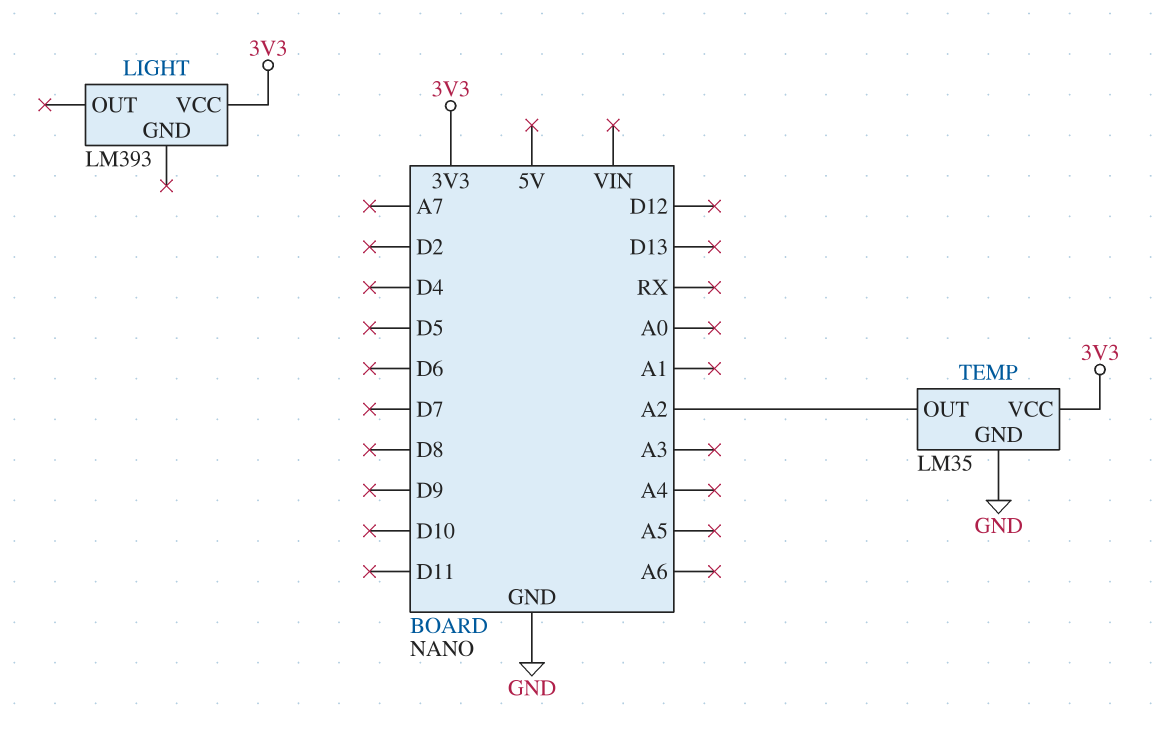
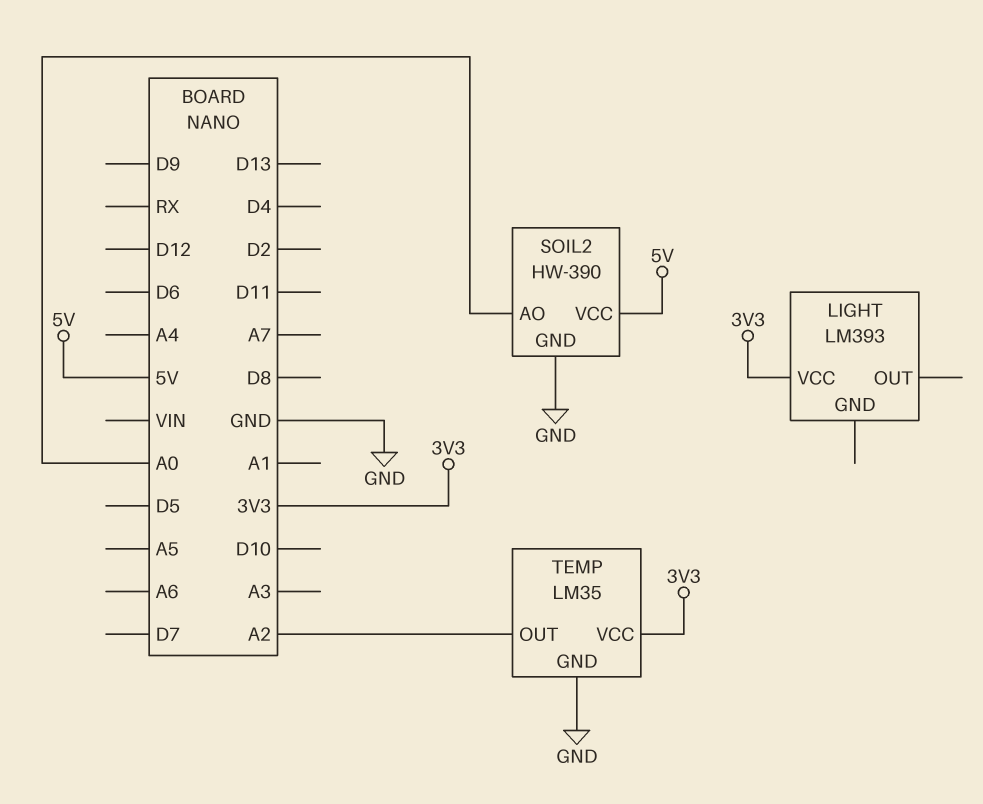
SOIL2: none -> HW-390
SOIL2 pin AO: none -> A0
SOIL2 pin GND: none -> GND
SOIL2 pin VCC: none -> 5V

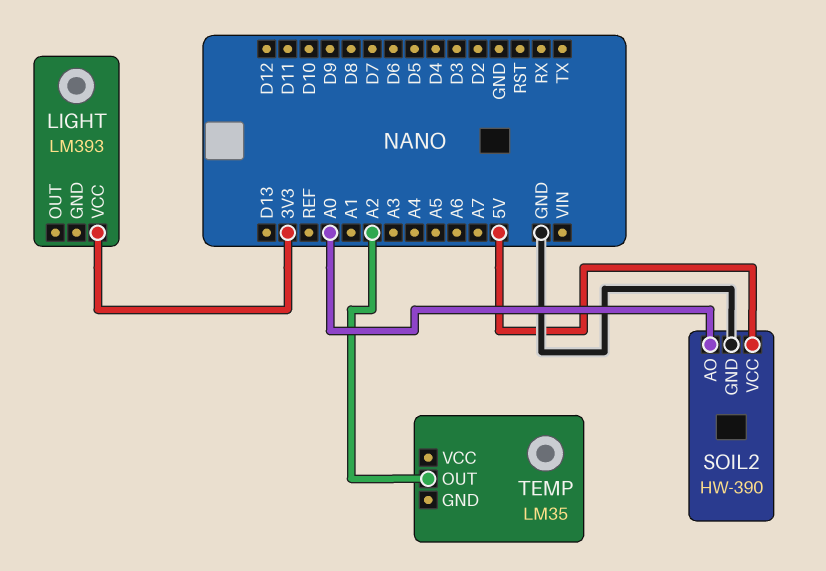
TEMP pin GND: GND -> none
TEMP pin VCC: 3V3 -> none

